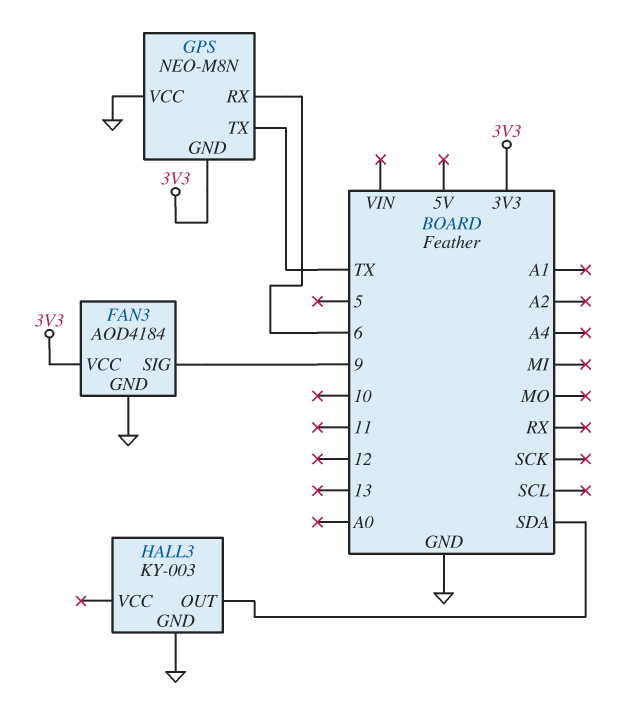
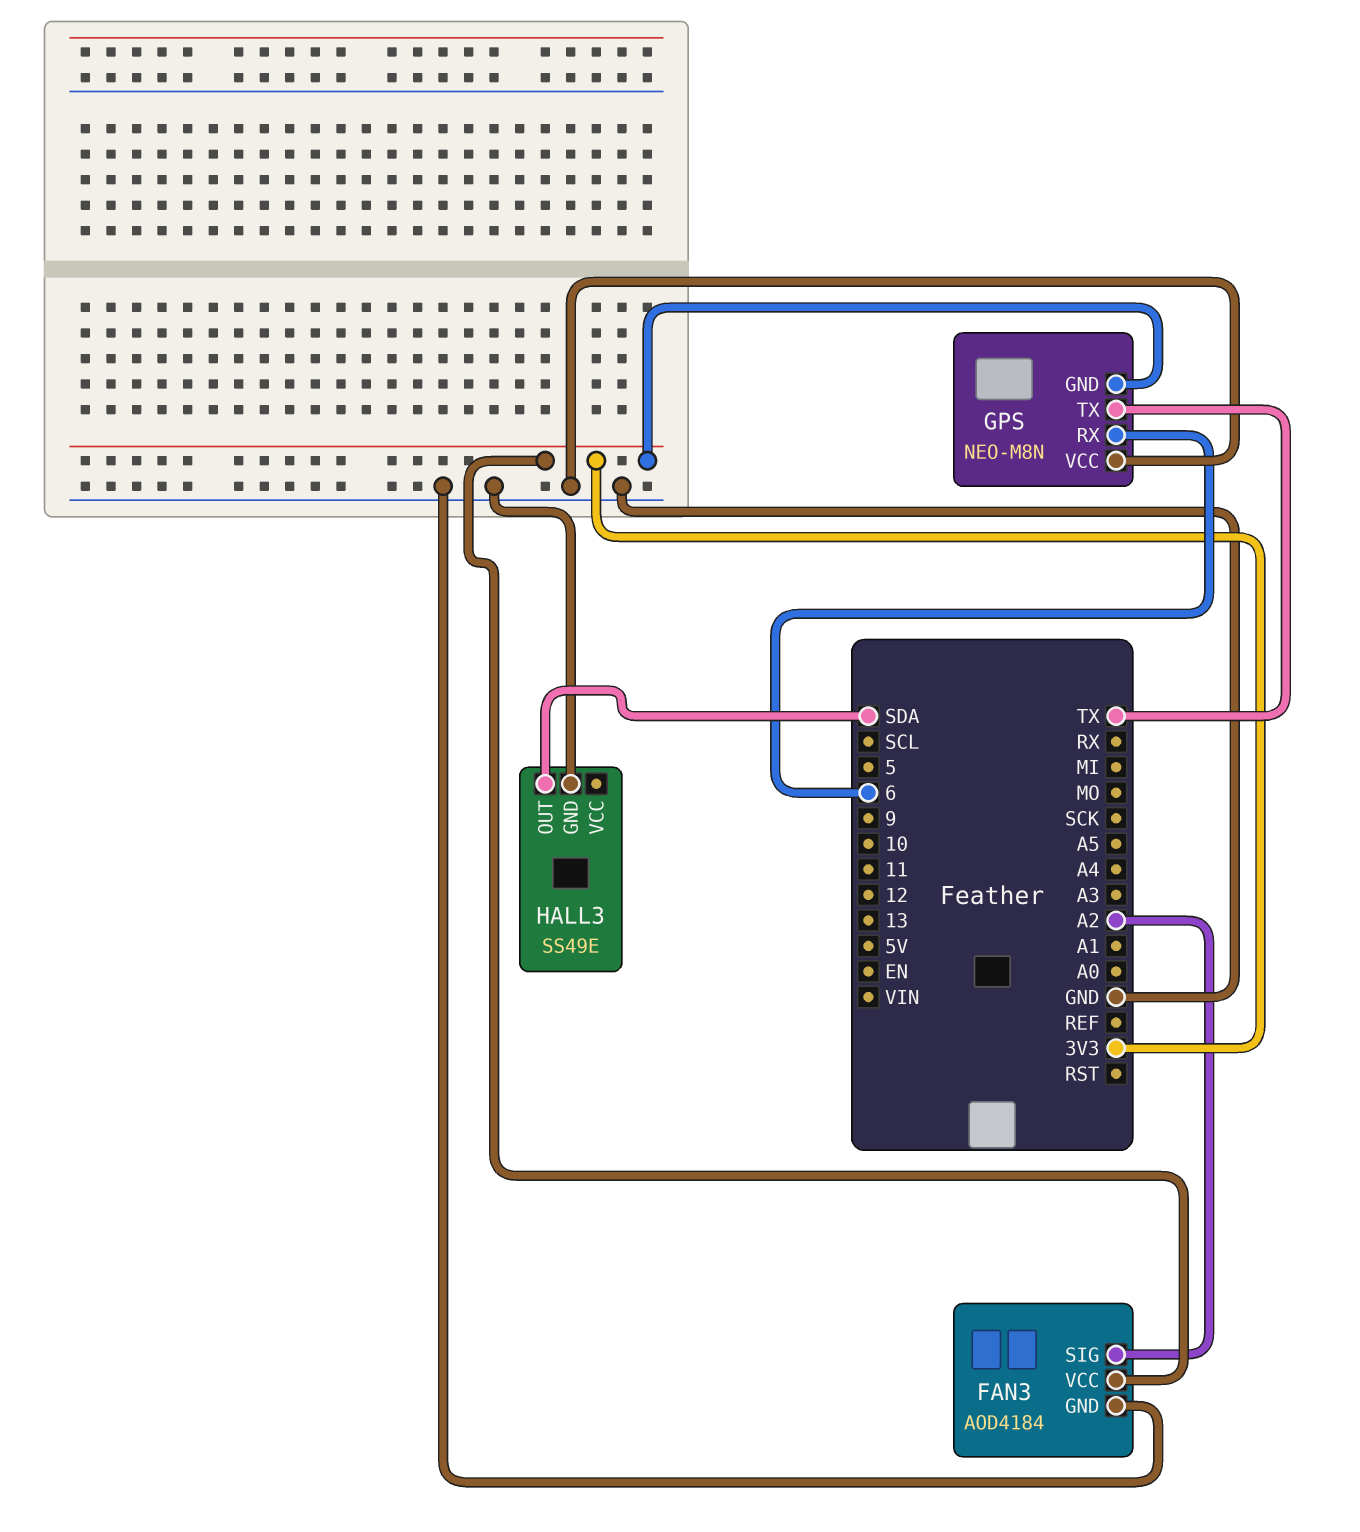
FAN3 pin SIG: 9 -> A2
HALL3: KY-003 -> SS49E

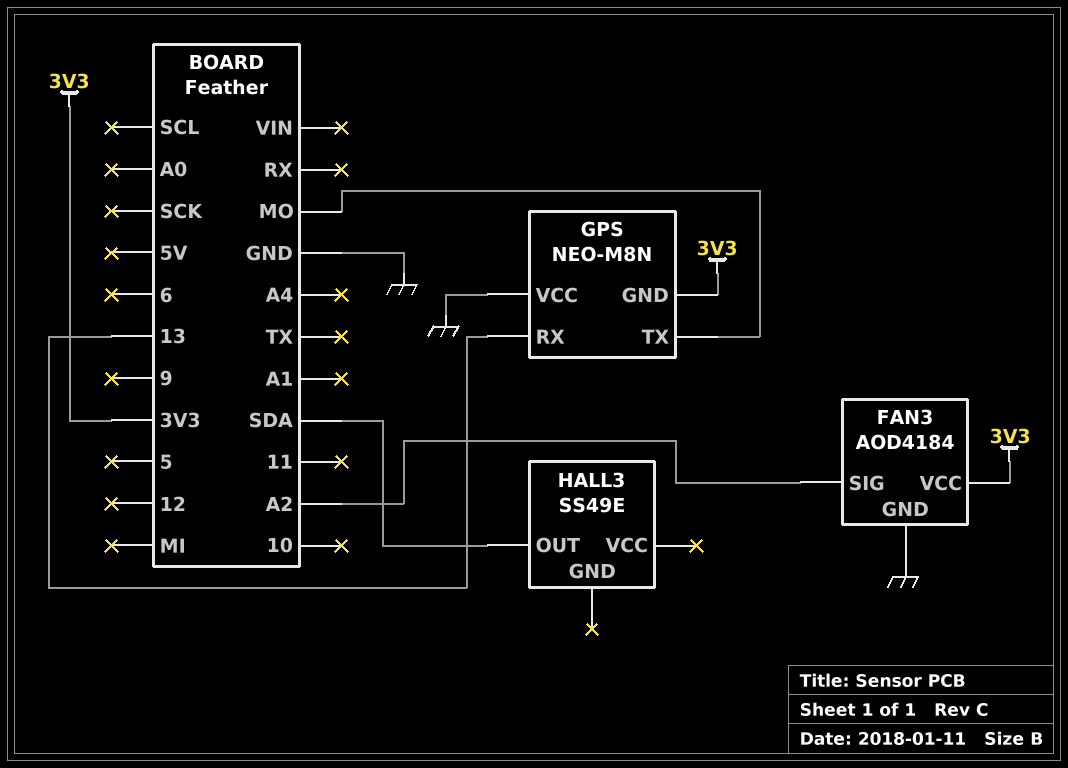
GPS pin RX: 6 -> 13
GPS pin TX: TX -> MO
HALL3 pin GND: GND -> none

